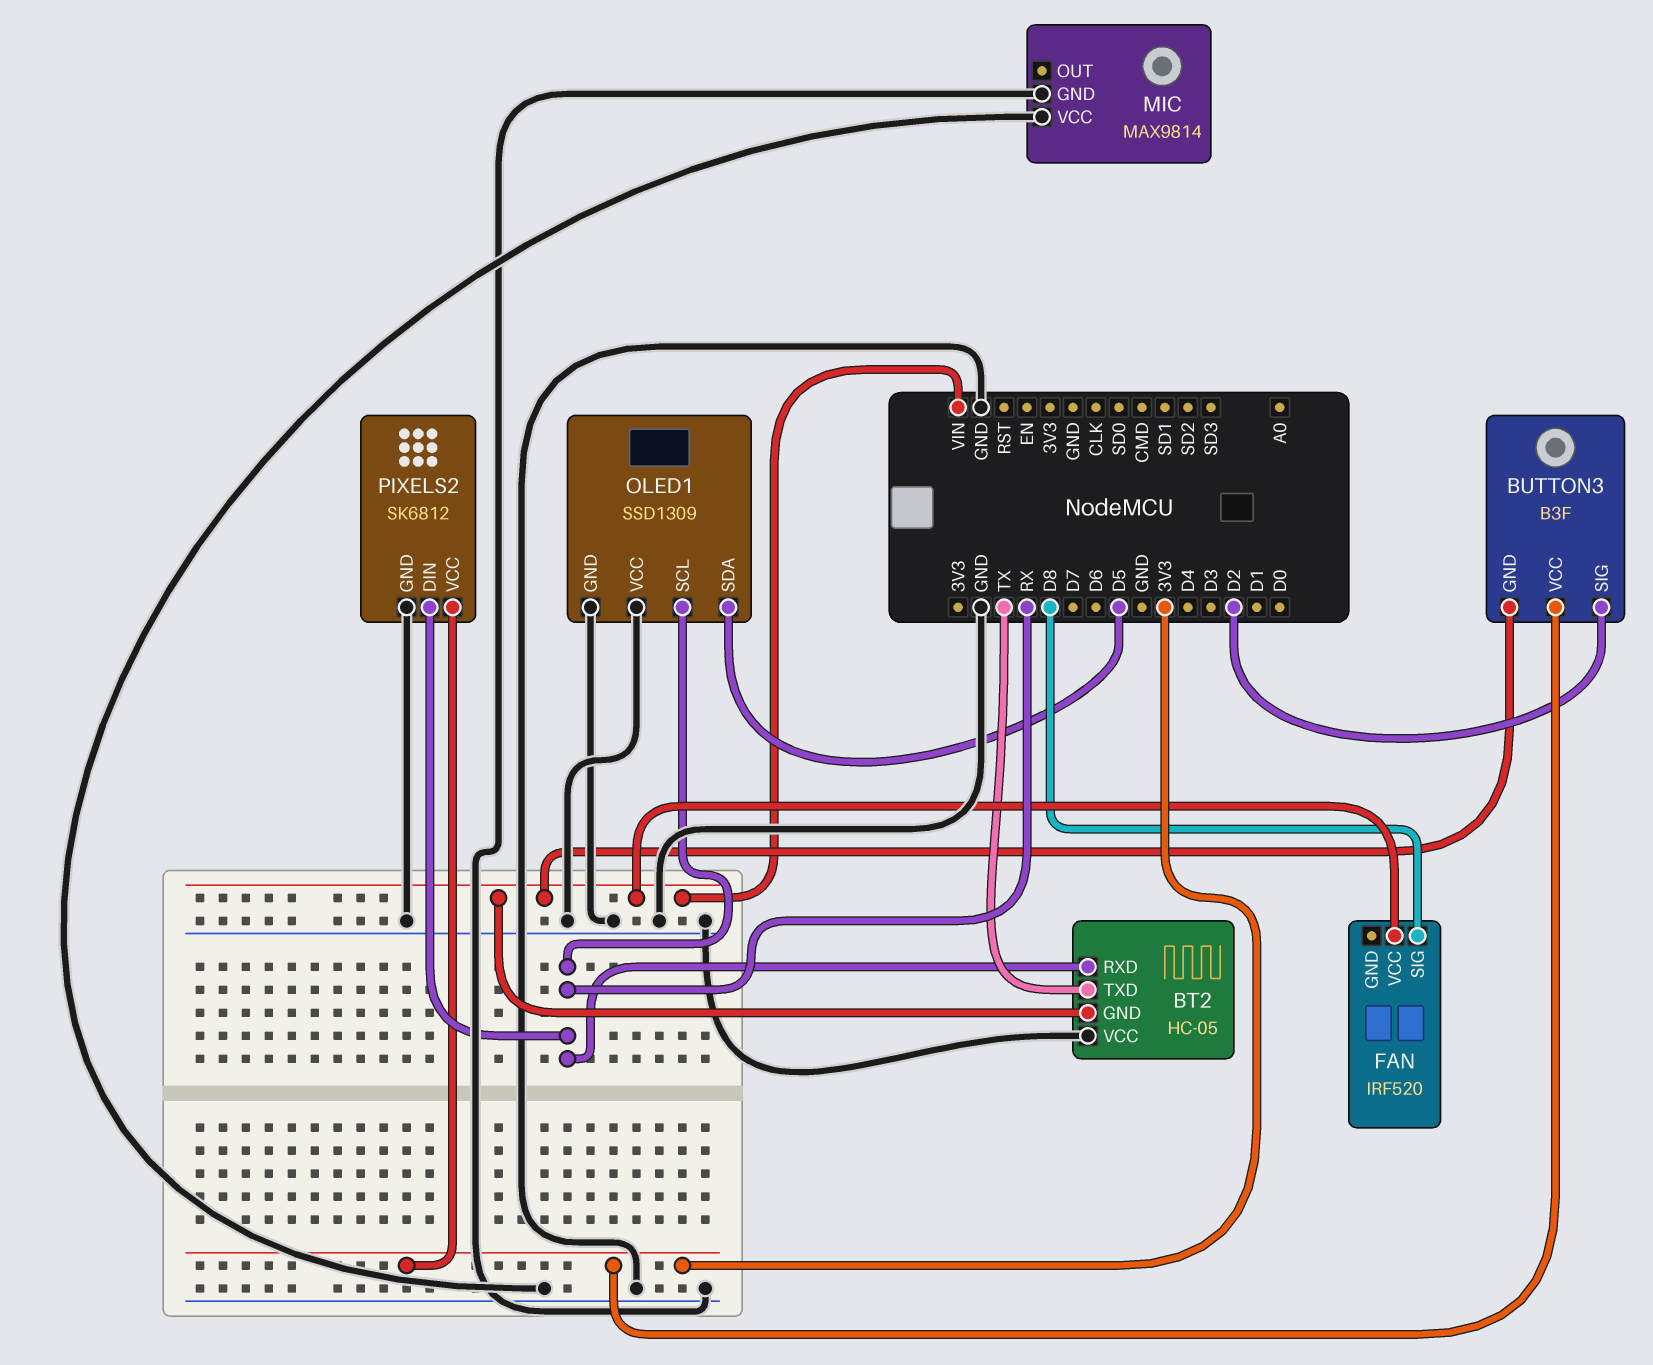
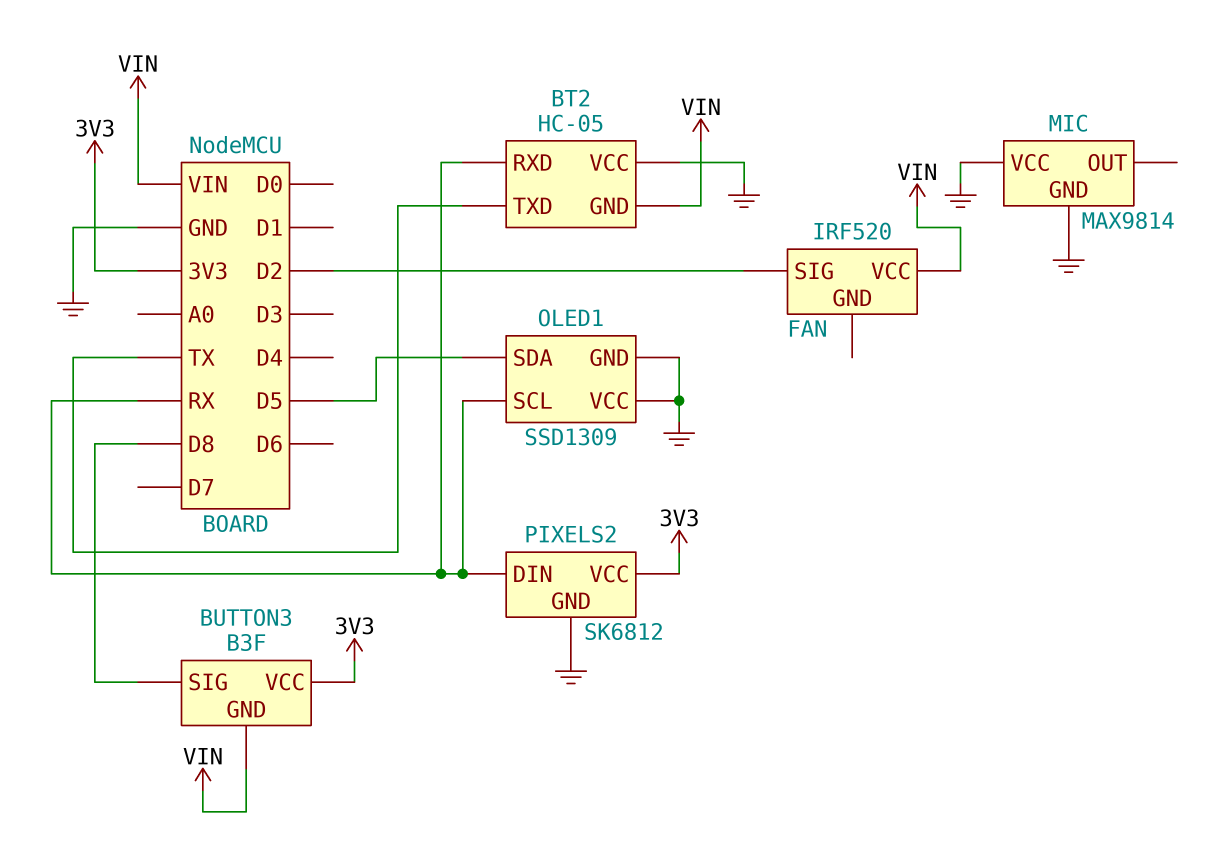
BUTTON3 pin SIG: D2 -> D8
FAN pin SIG: D8 -> D2

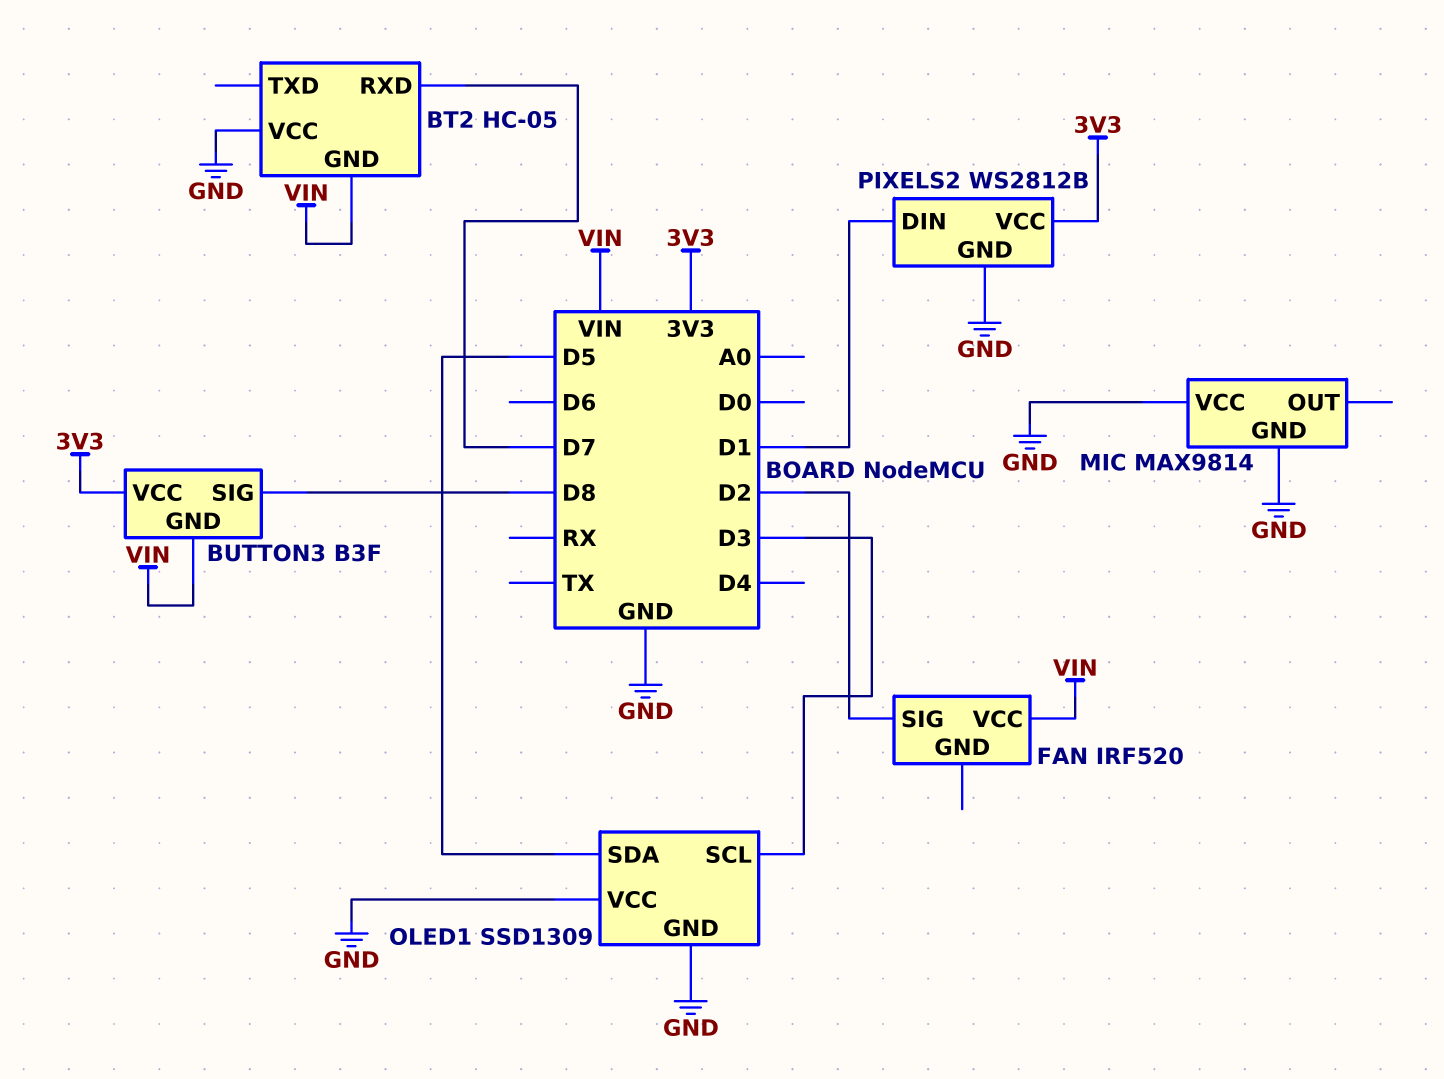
BT2 pin RXD: RX -> D7
BT2 pin TXD: TX -> none
OLED1 pin SCL: RX -> D3
PIXELS2: SK6812 -> WS2812B
PIXELS2 pin DIN: RX -> D1

